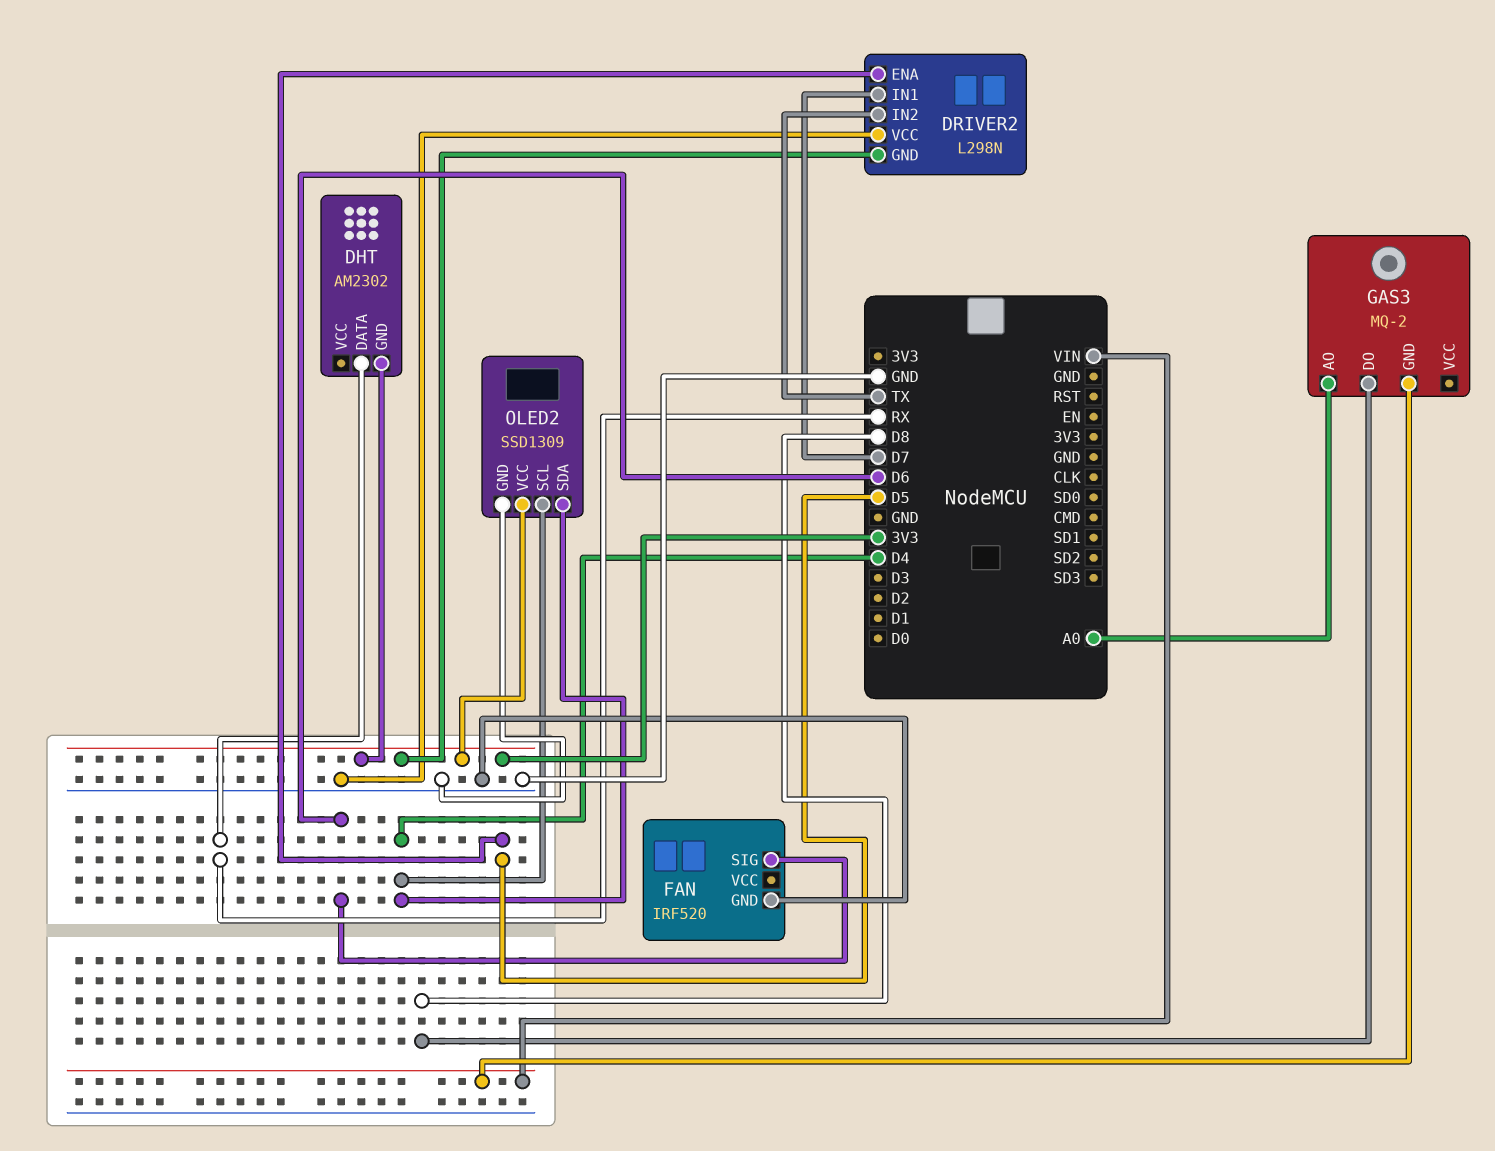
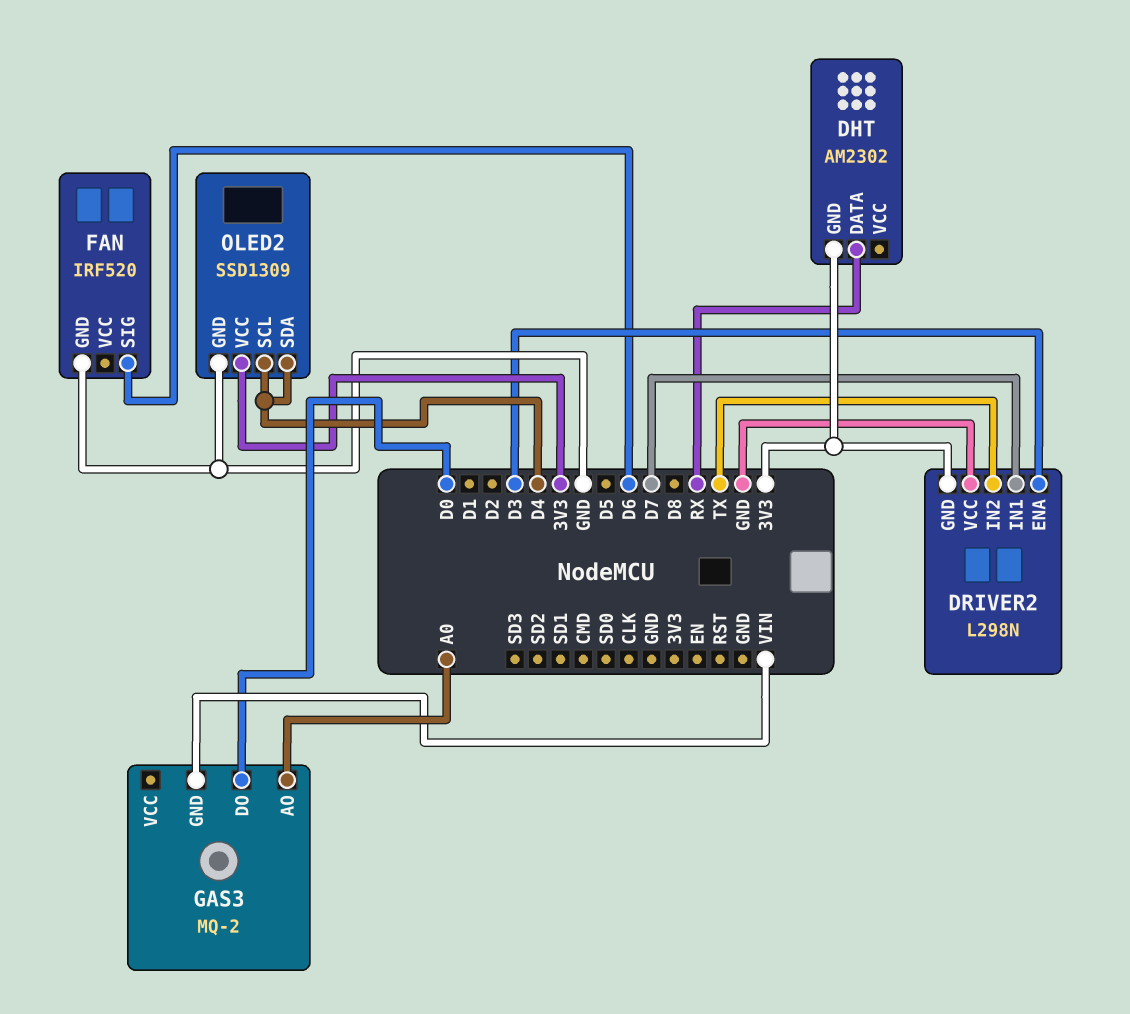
DRIVER2 pin ENA: D5 -> D3
GAS3 pin DO: D8 -> D0

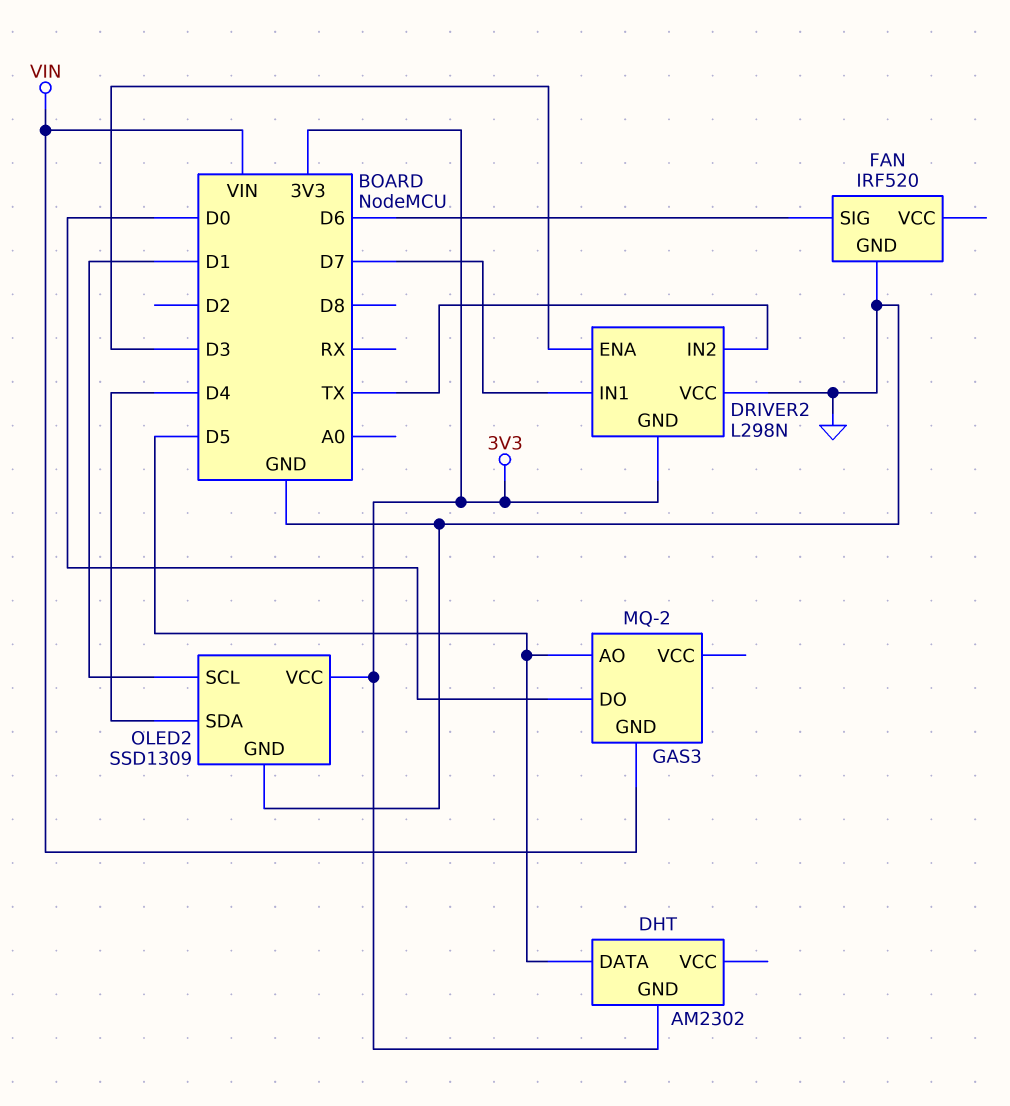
DHT pin DATA: RX -> D5
GAS3 pin AO: A0 -> D5
OLED2 pin SCL: D4 -> D1

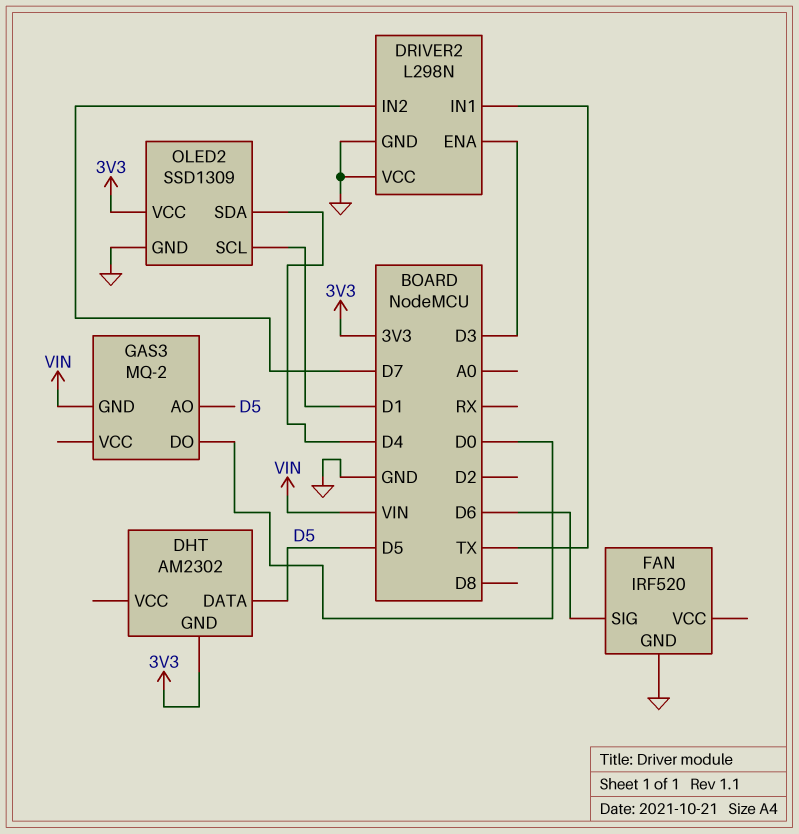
DRIVER2 pin GND: 3V3 -> GND
DRIVER2 pin IN1: D7 -> TX
DRIVER2 pin IN2: TX -> D7

